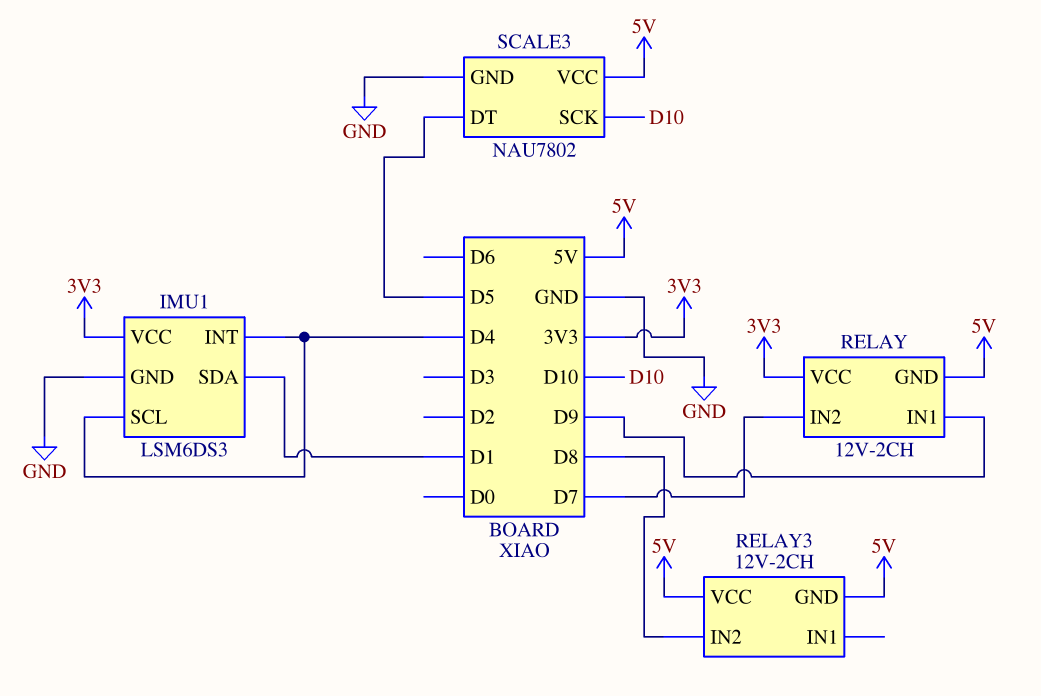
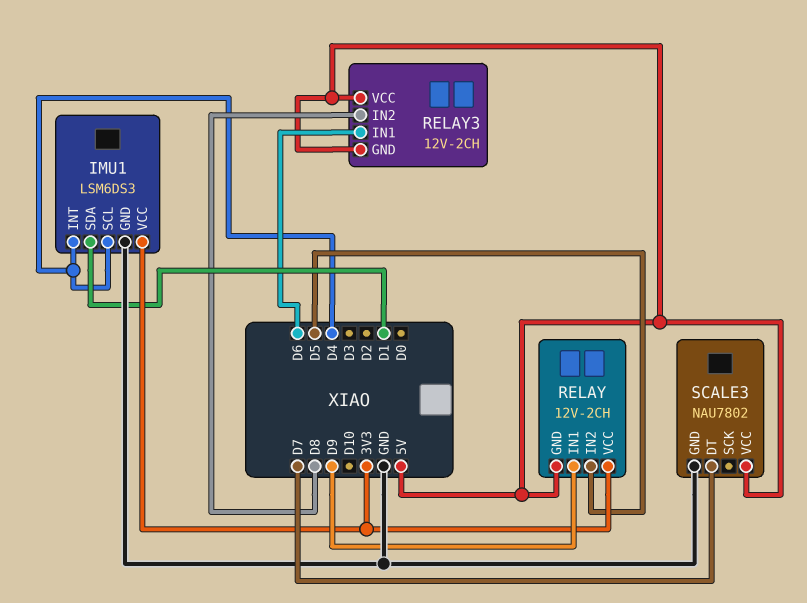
RELAY pin IN2: D7 -> D5
RELAY3 pin IN1: none -> D6
SCALE3 pin DT: D5 -> D7
SCALE3 pin SCK: D10 -> none

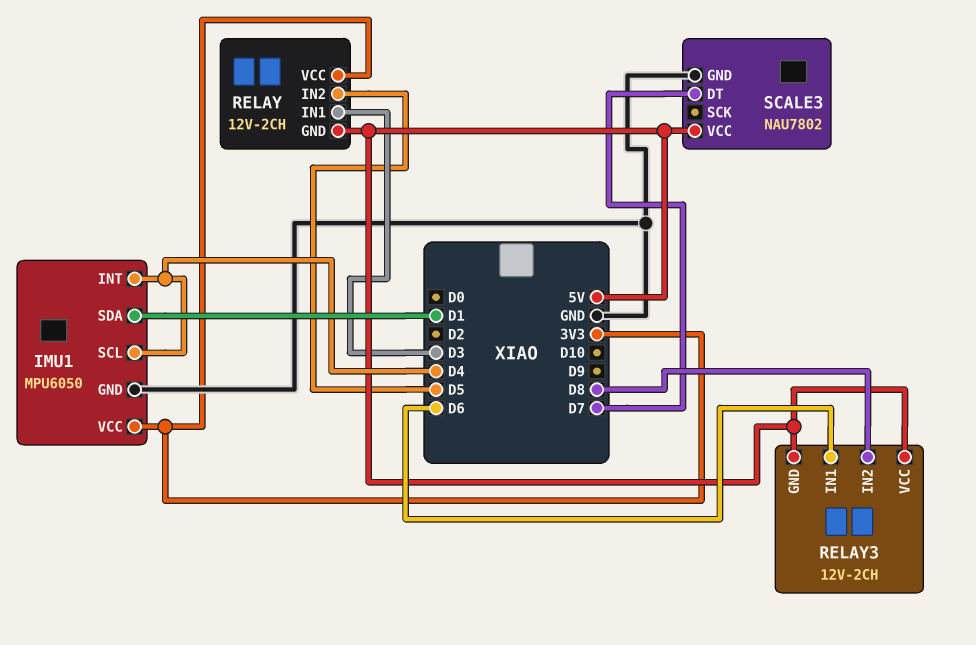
IMU1: LSM6DS3 -> MPU6050
RELAY pin IN1: D9 -> D3

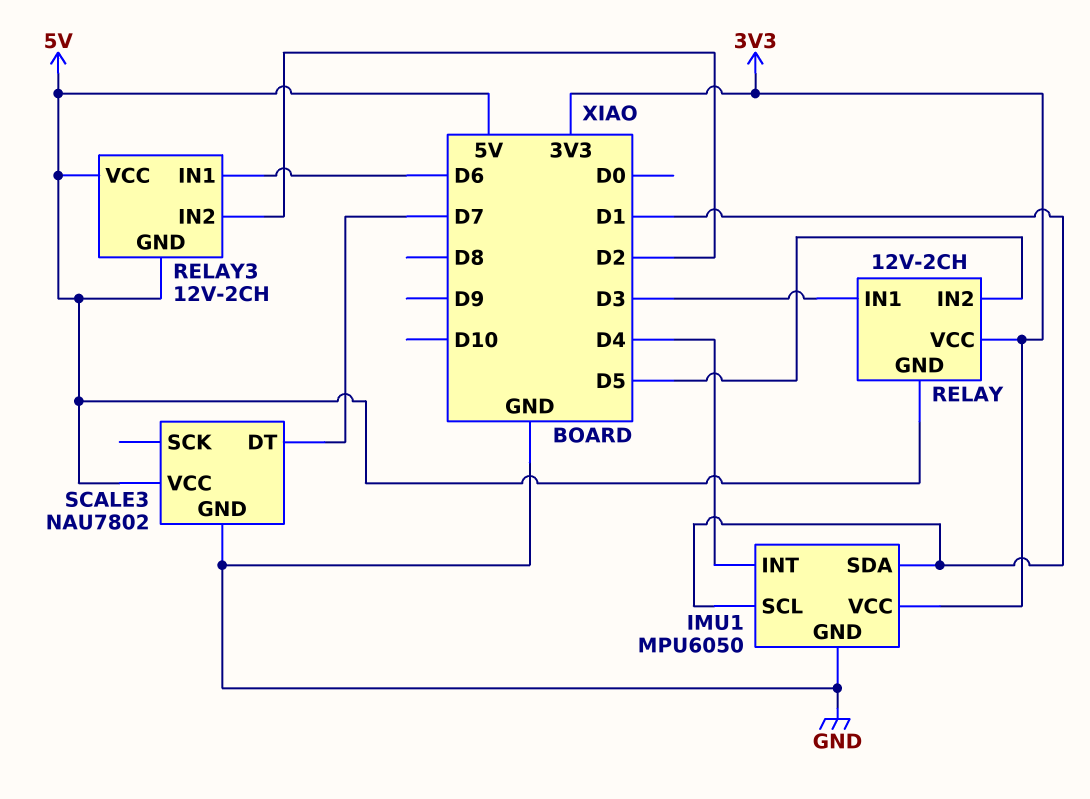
IMU1 pin SCL: D4 -> D1
RELAY3 pin IN2: D8 -> D2

